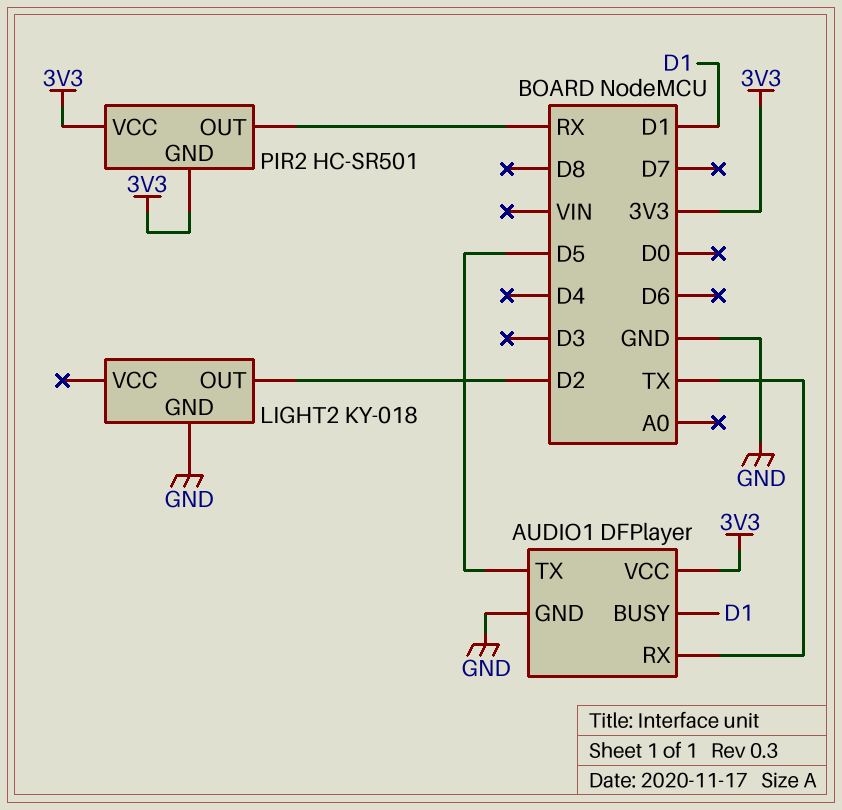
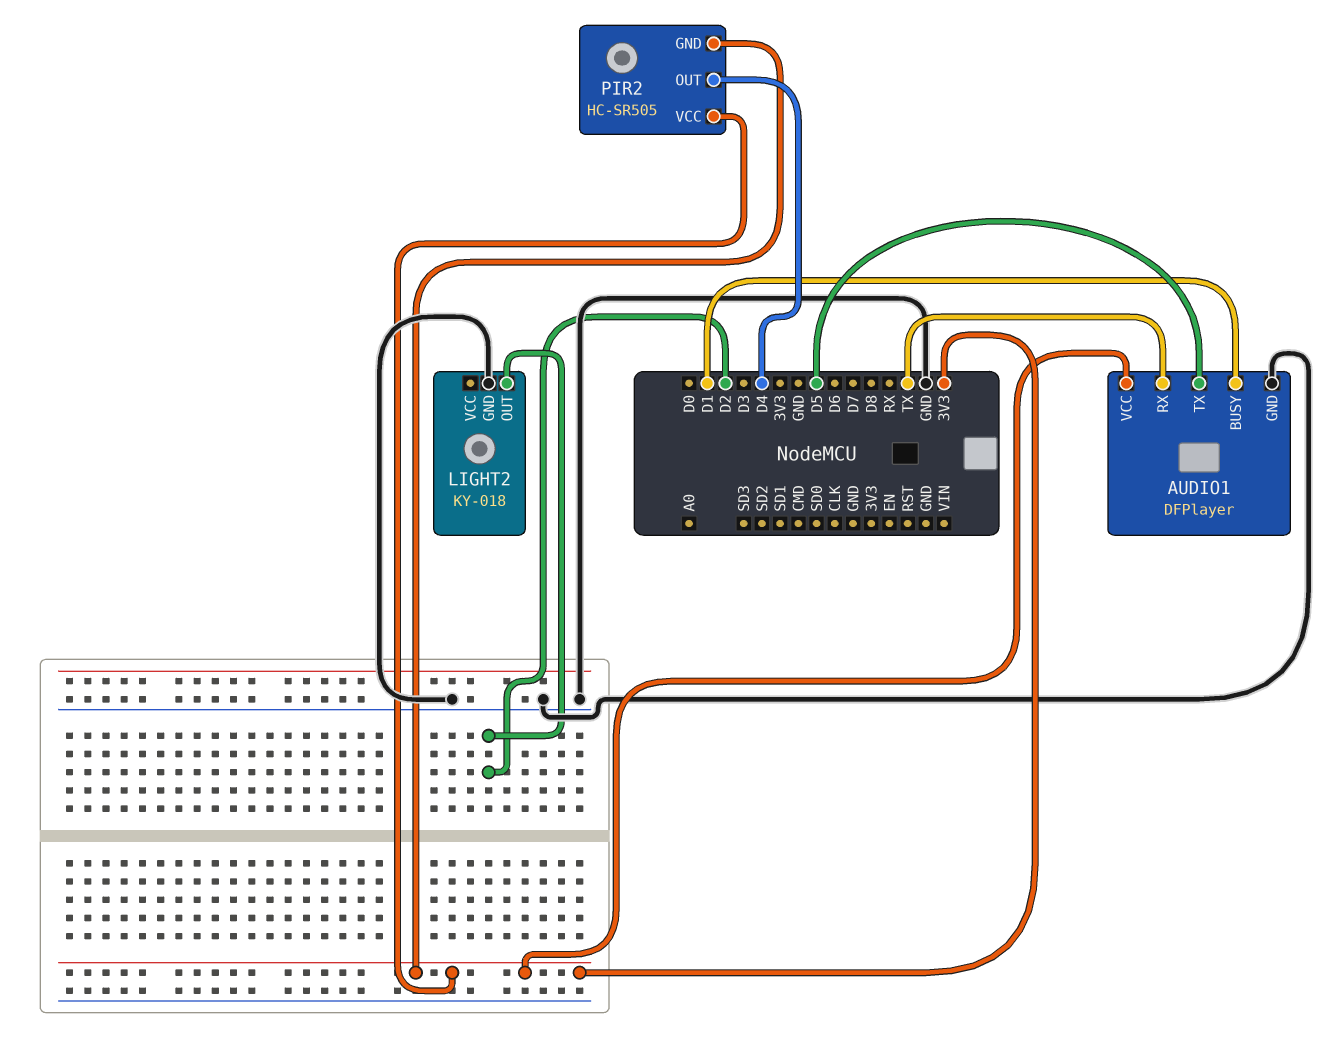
PIR2: HC-SR501 -> HC-SR505
PIR2 pin OUT: RX -> D4

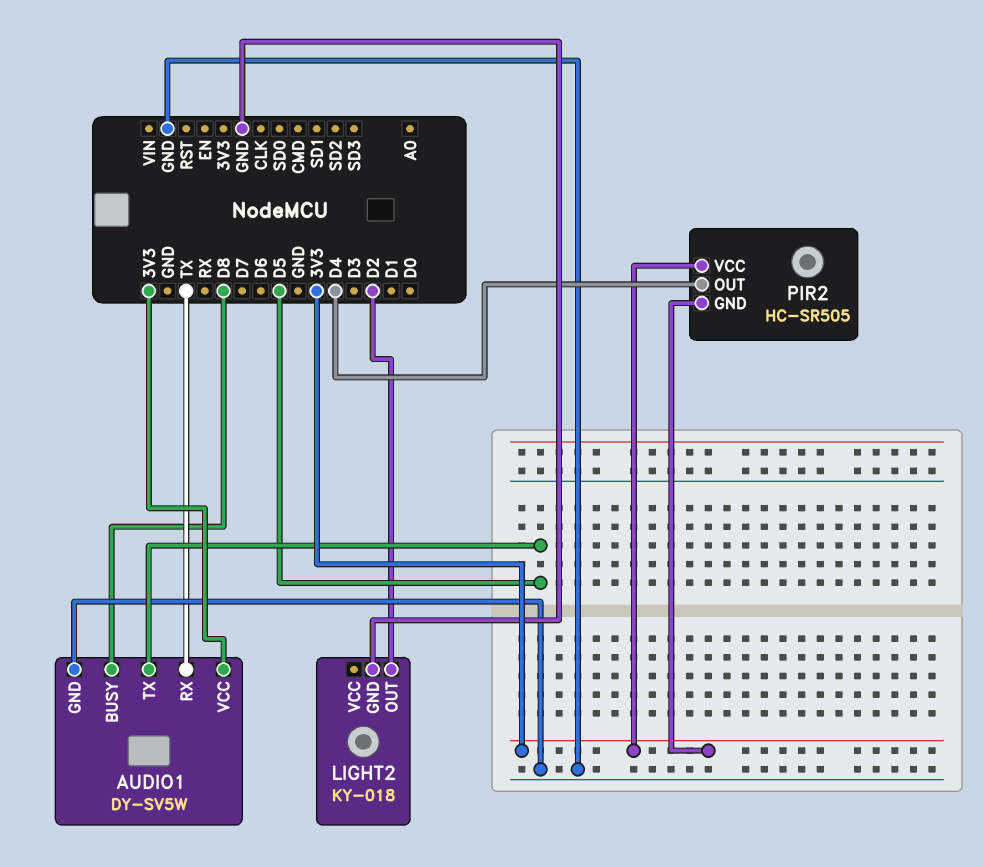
AUDIO1: DFPlayer -> DY-SV5W
AUDIO1 pin BUSY: D1 -> D8

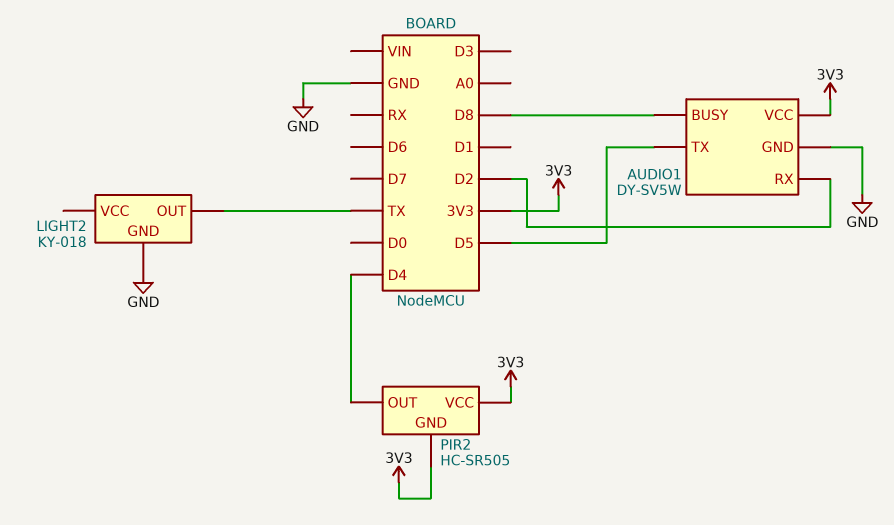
AUDIO1 pin RX: TX -> D2
LIGHT2 pin OUT: D2 -> TX

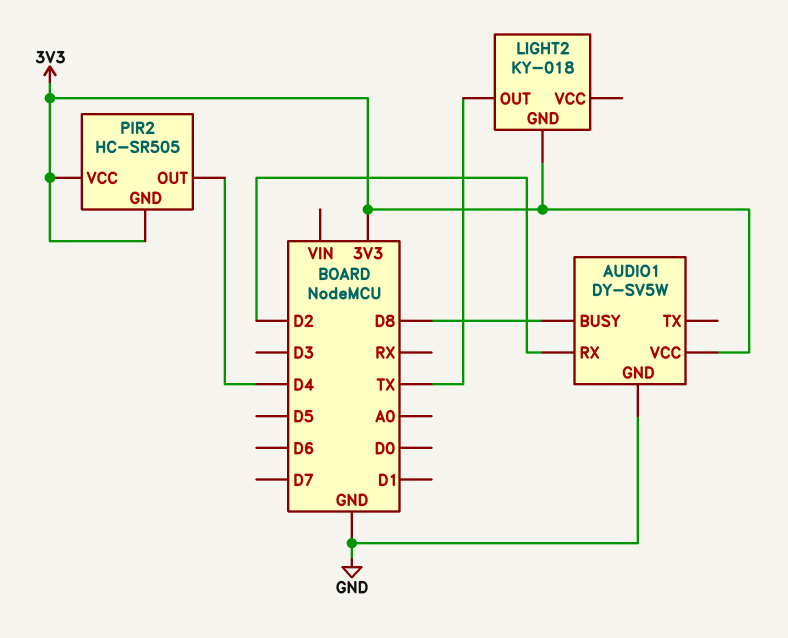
AUDIO1 pin TX: D5 -> none
LIGHT2 pin GND: GND -> 3V3

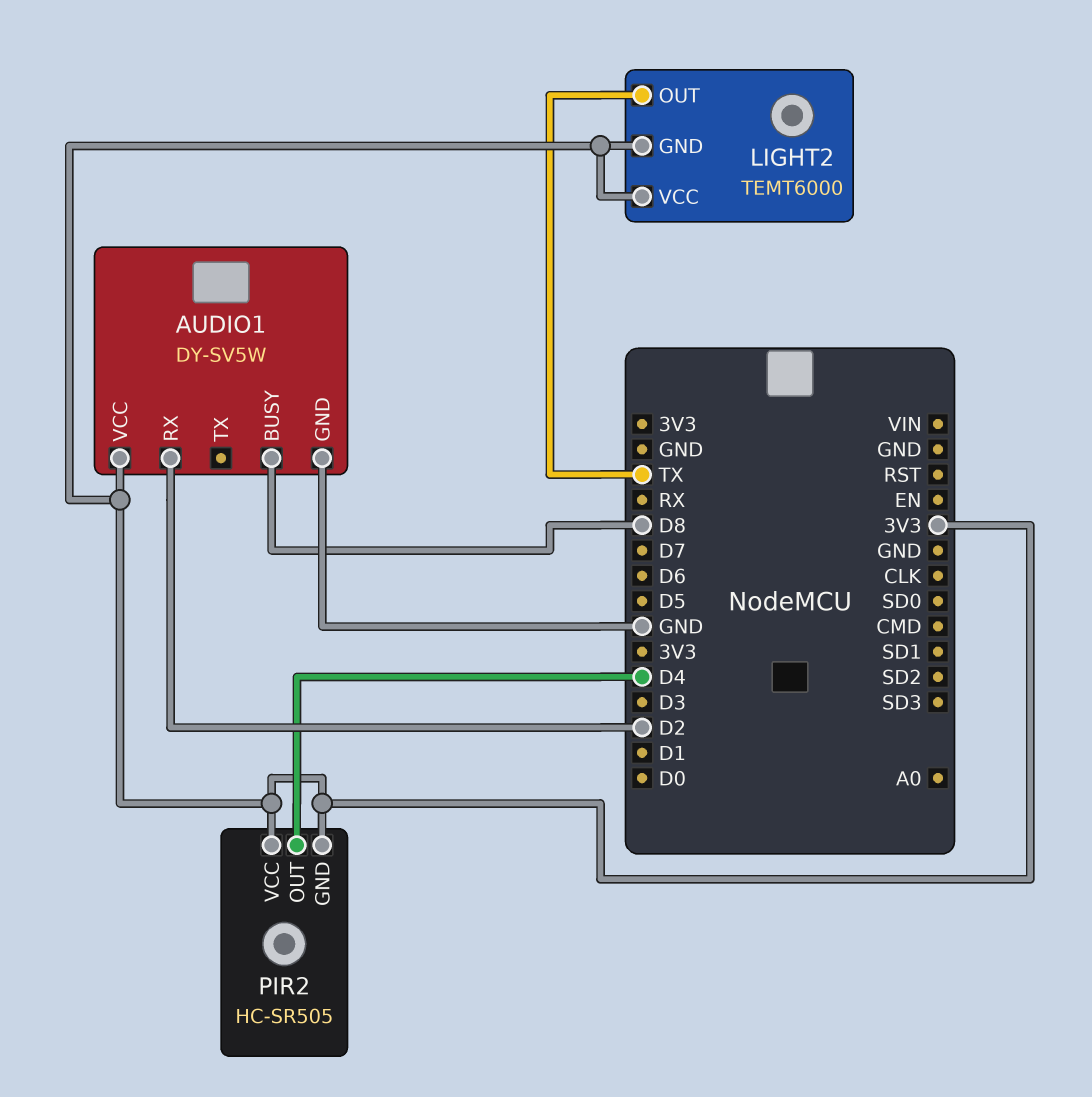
LIGHT2: KY-018 -> TEMT6000
LIGHT2 pin VCC: none -> 3V3

